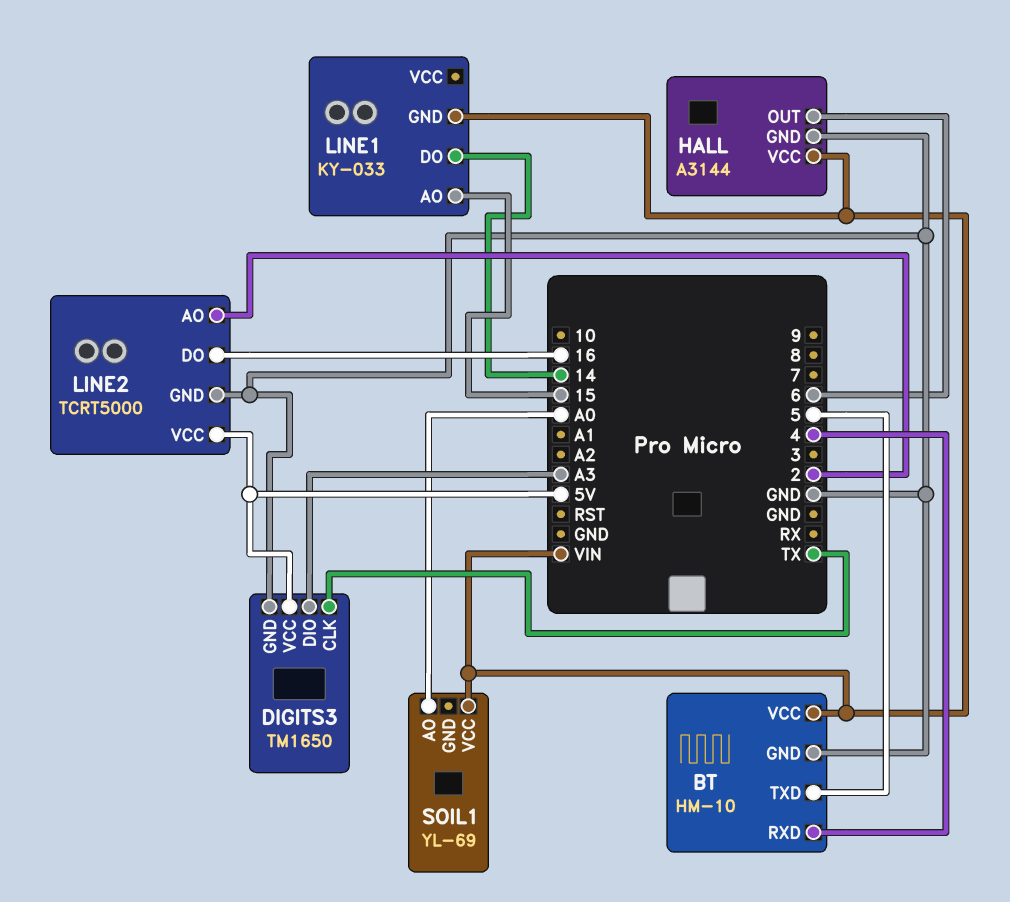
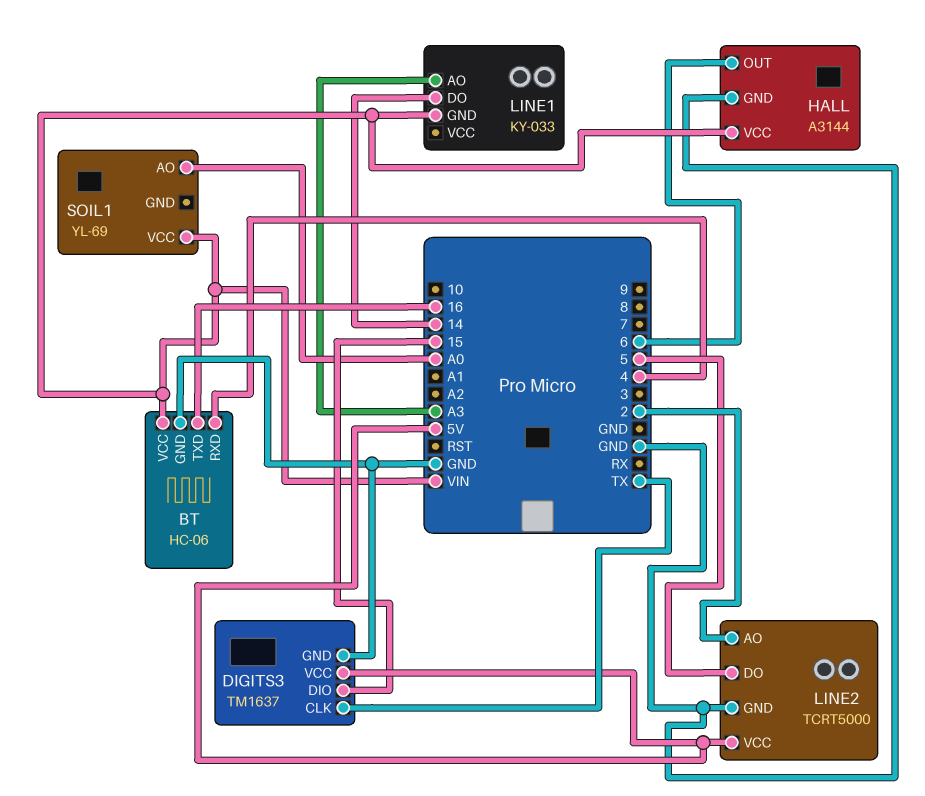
BT: HM-10 -> HC-06
BT pin TXD: 5 -> 16
DIGITS3: TM1650 -> TM1637
DIGITS3 pin DIO: A3 -> 15
LINE1 pin AO: 15 -> A3
LINE2 pin DO: 16 -> 5

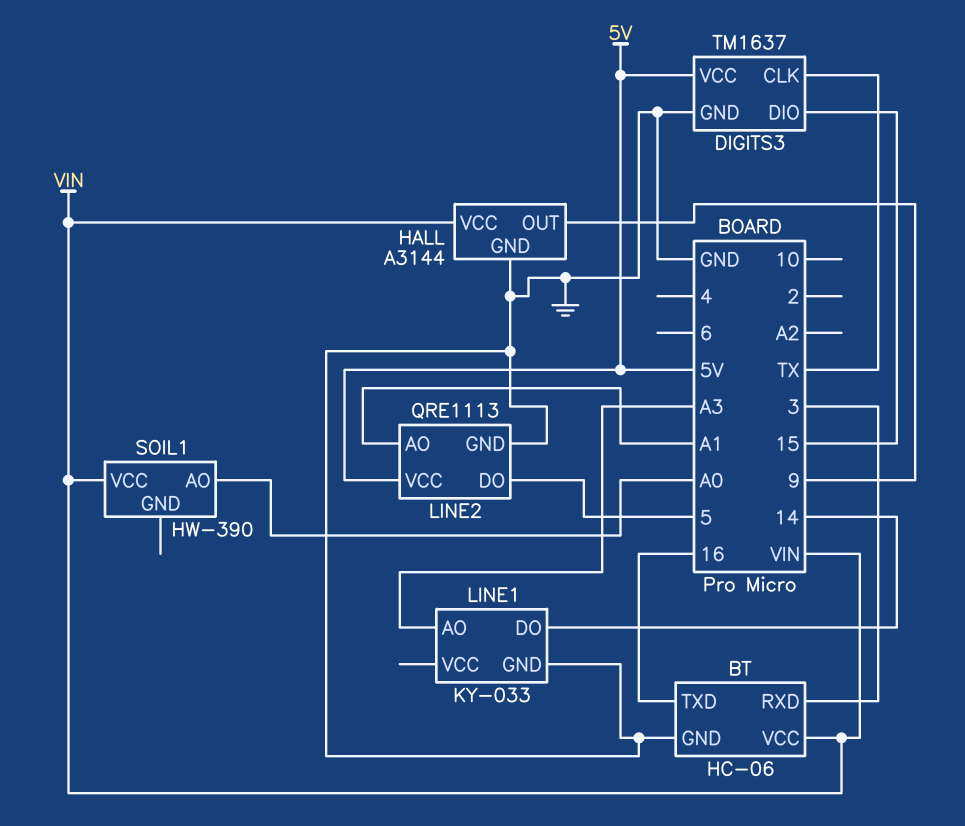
BT pin RXD: 4 -> 3
HALL pin OUT: 6 -> 9
LINE1 pin GND: VIN -> GND
LINE2: TCRT5000 -> QRE1113
LINE2 pin AO: 2 -> A1
SOIL1: YL-69 -> HW-390

